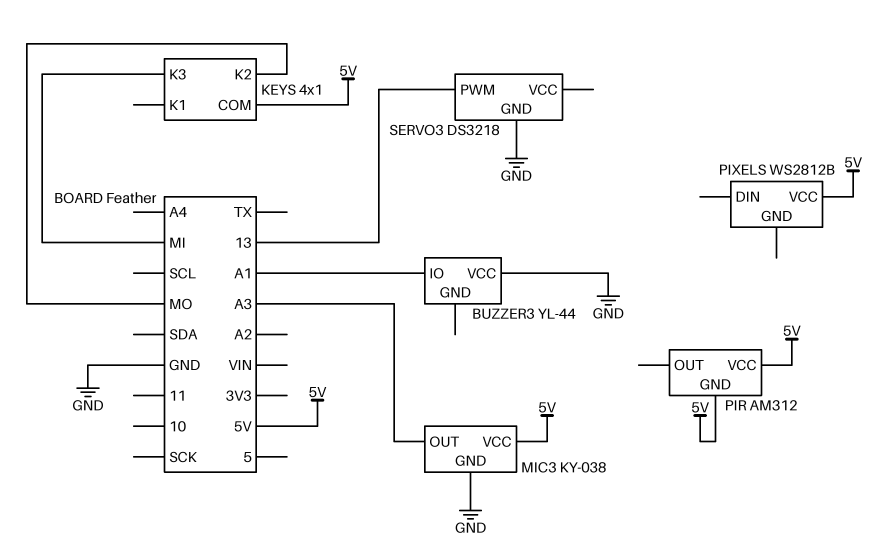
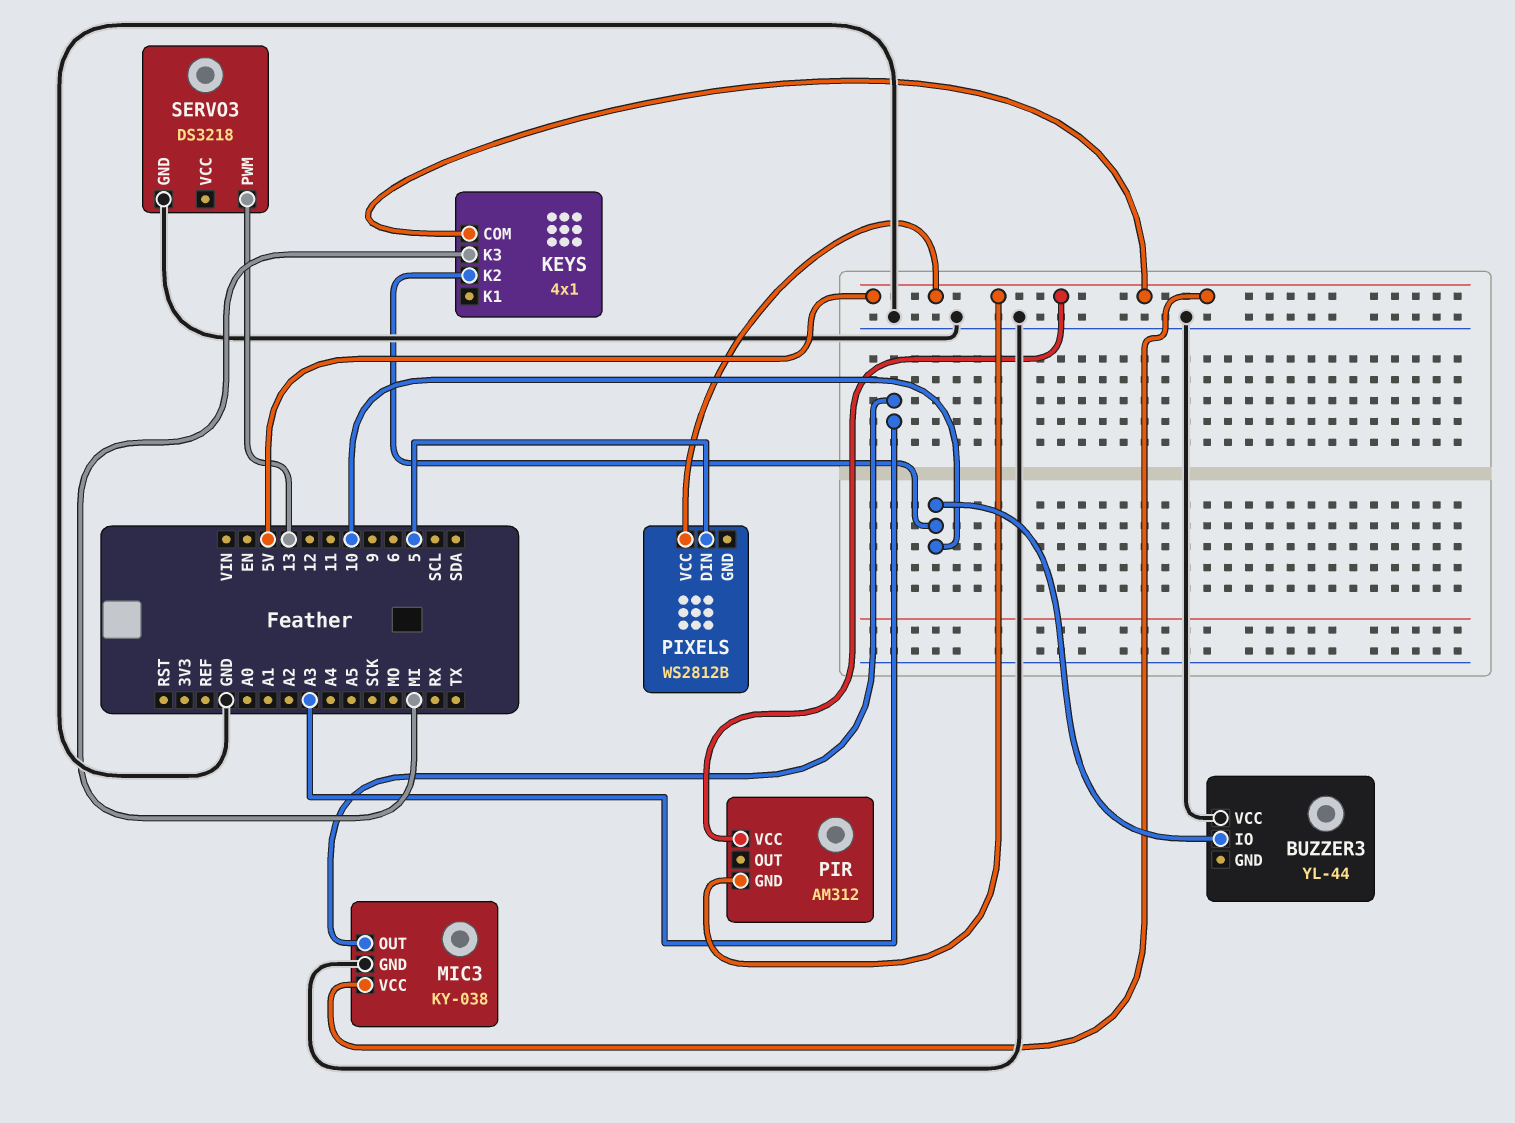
BUZZER3 pin IO: A1 -> 10
KEYS pin K2: MO -> 10
PIXELS pin DIN: none -> 5

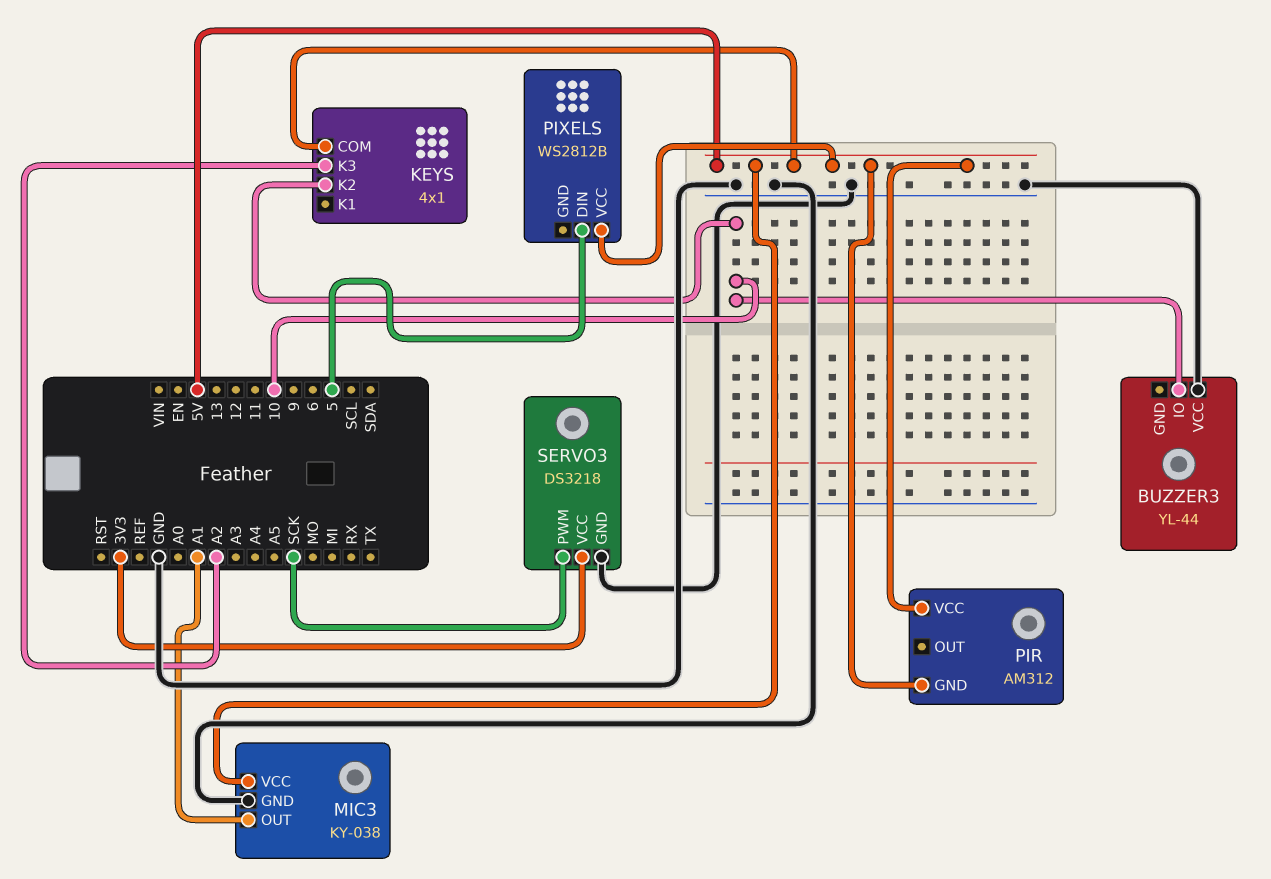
KEYS pin K3: MI -> A2
MIC3 pin OUT: A3 -> A1
SERVO3 pin PWM: 13 -> SCK
SERVO3 pin VCC: none -> 3V3

